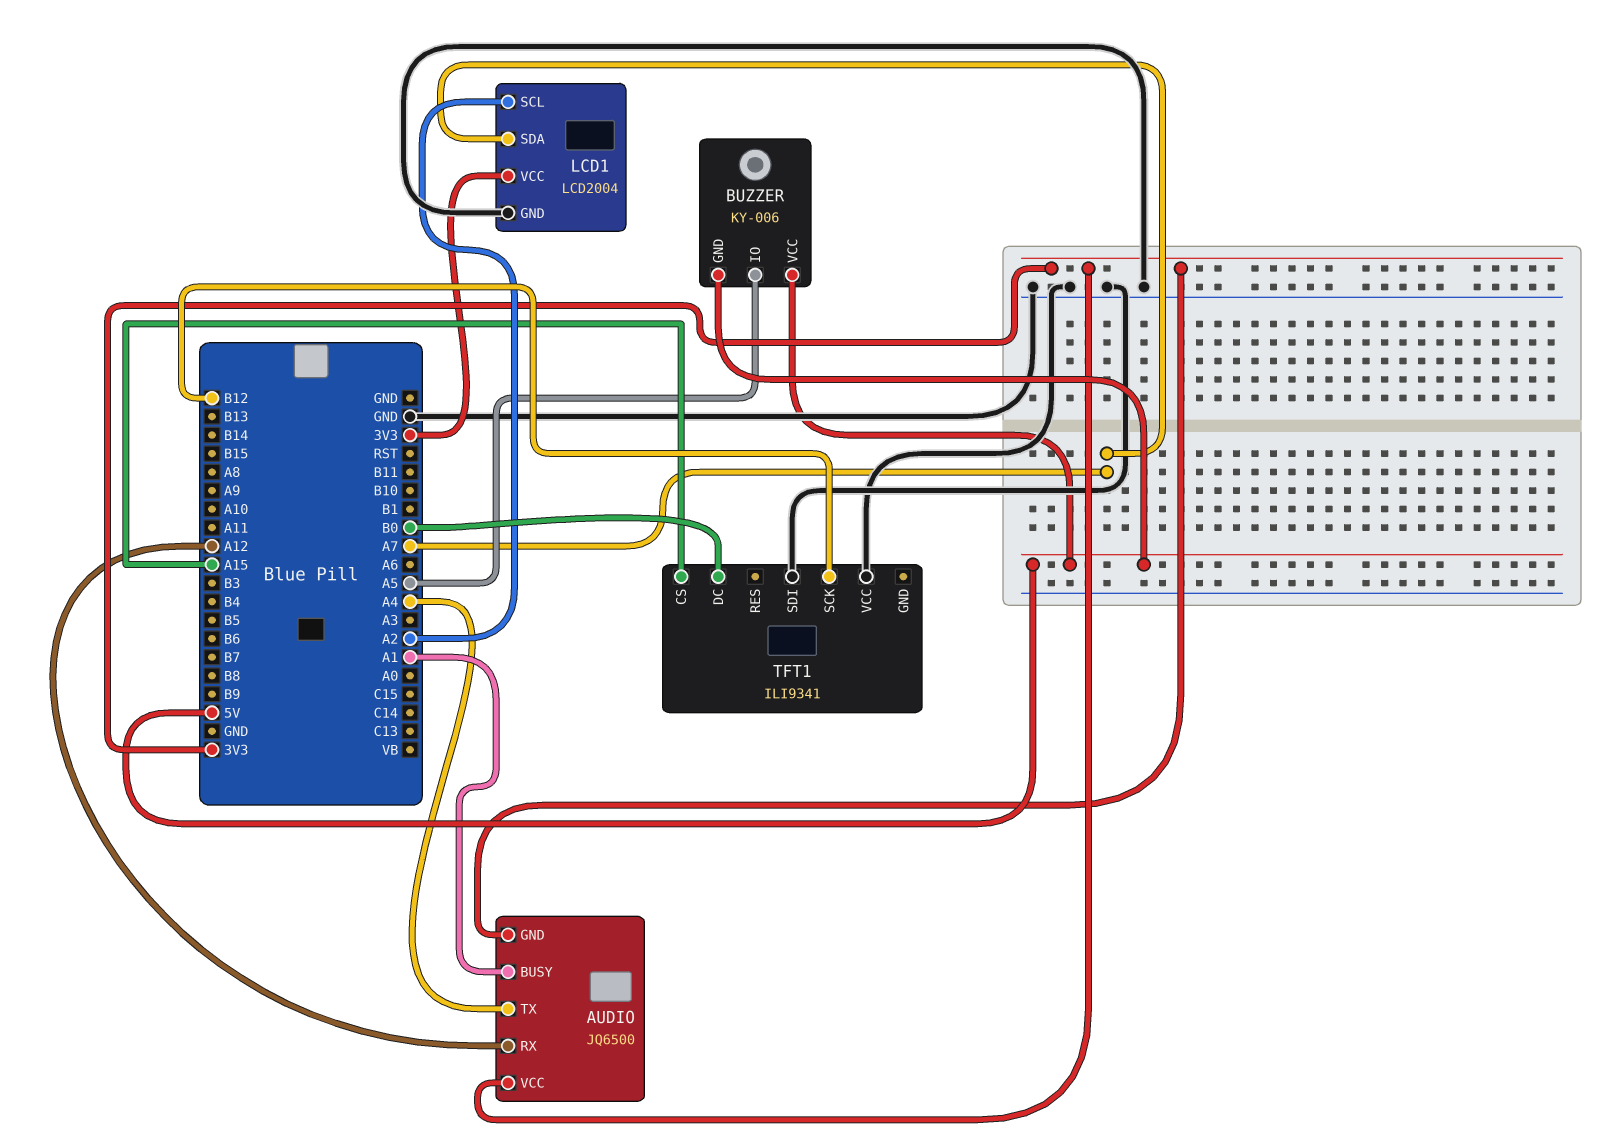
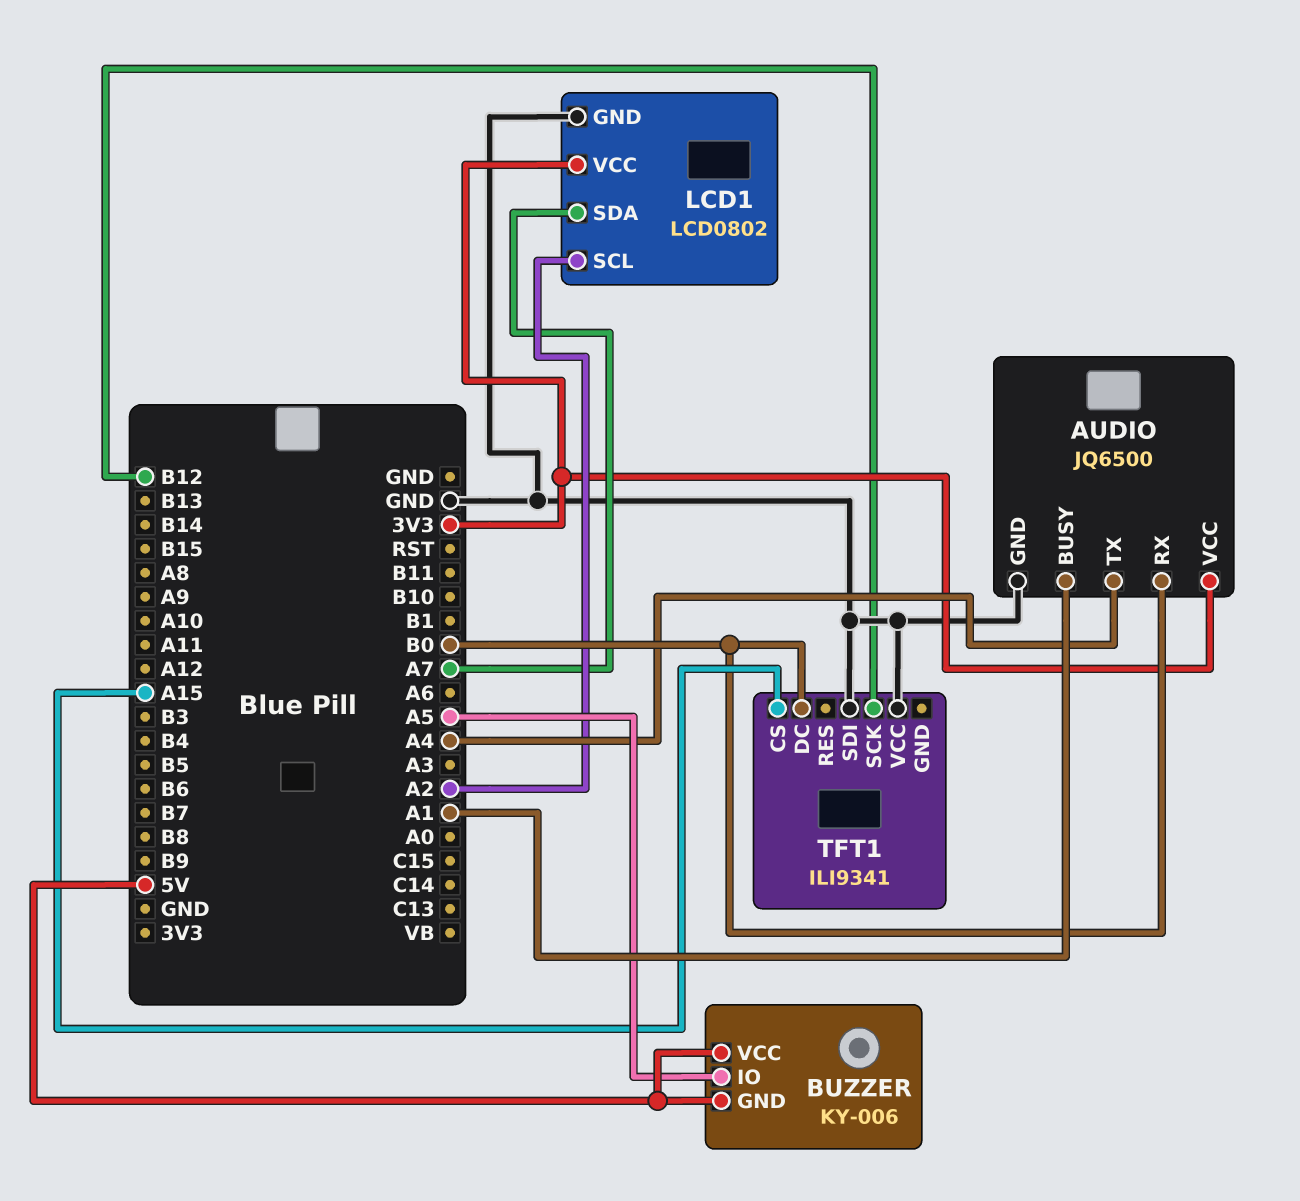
AUDIO pin GND: 3V3 -> GND
AUDIO pin RX: A12 -> B0
LCD1: LCD2004 -> LCD0802

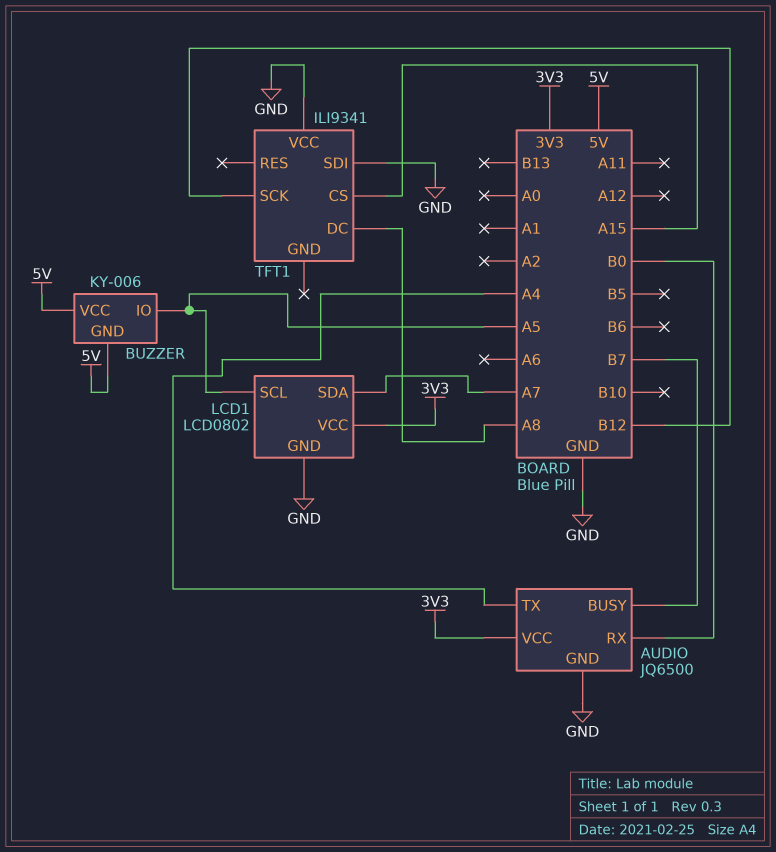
AUDIO pin BUSY: A1 -> B7
LCD1 pin SCL: A2 -> A5
TFT1 pin DC: B0 -> A8

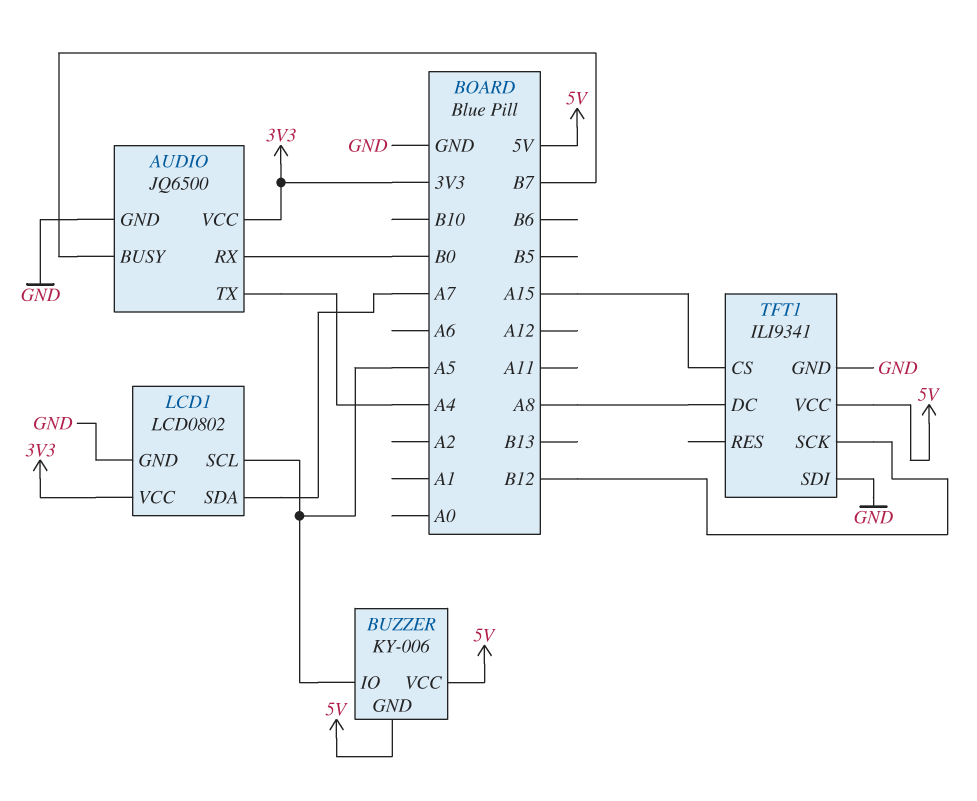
TFT1 pin GND: none -> GND
TFT1 pin VCC: GND -> 5V

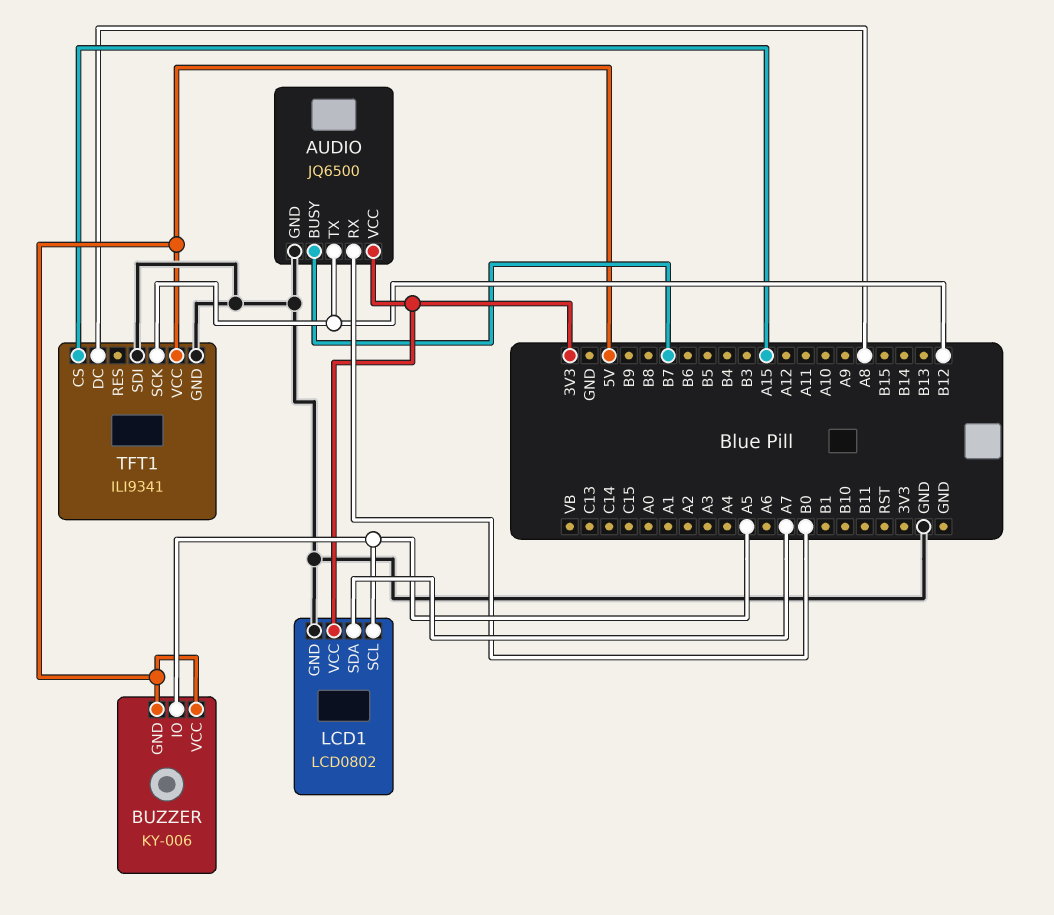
AUDIO pin TX: A4 -> B12

